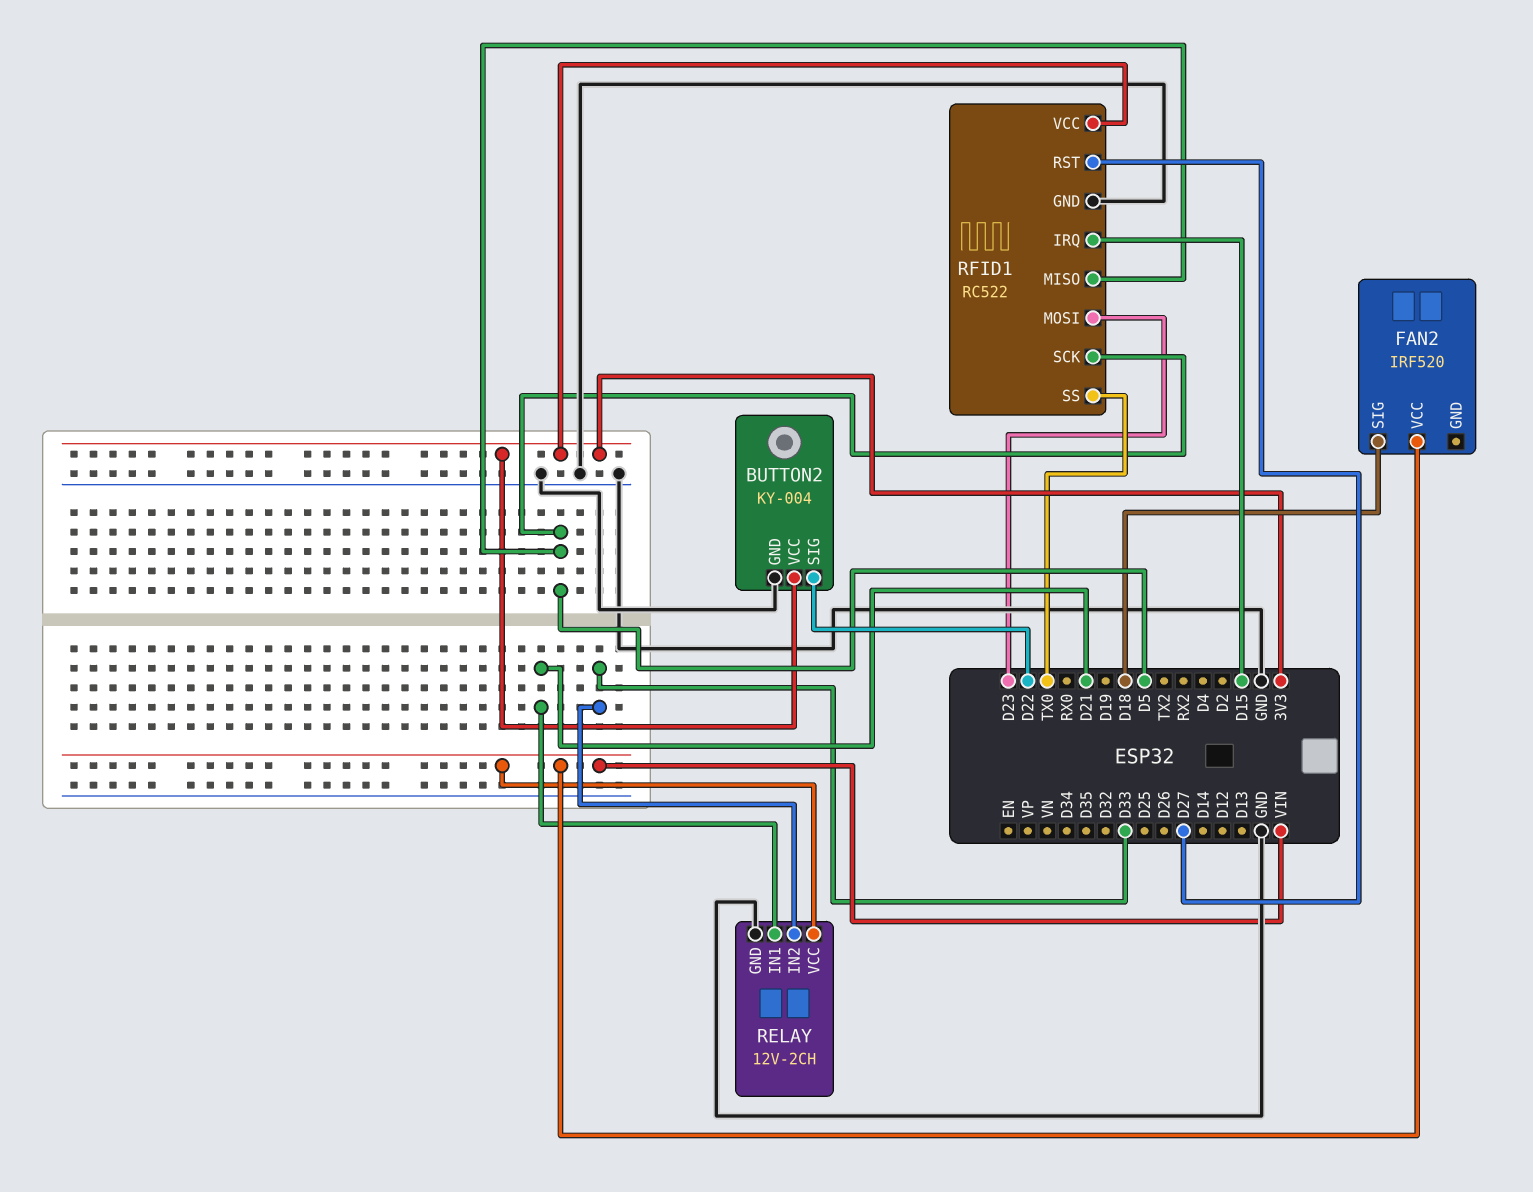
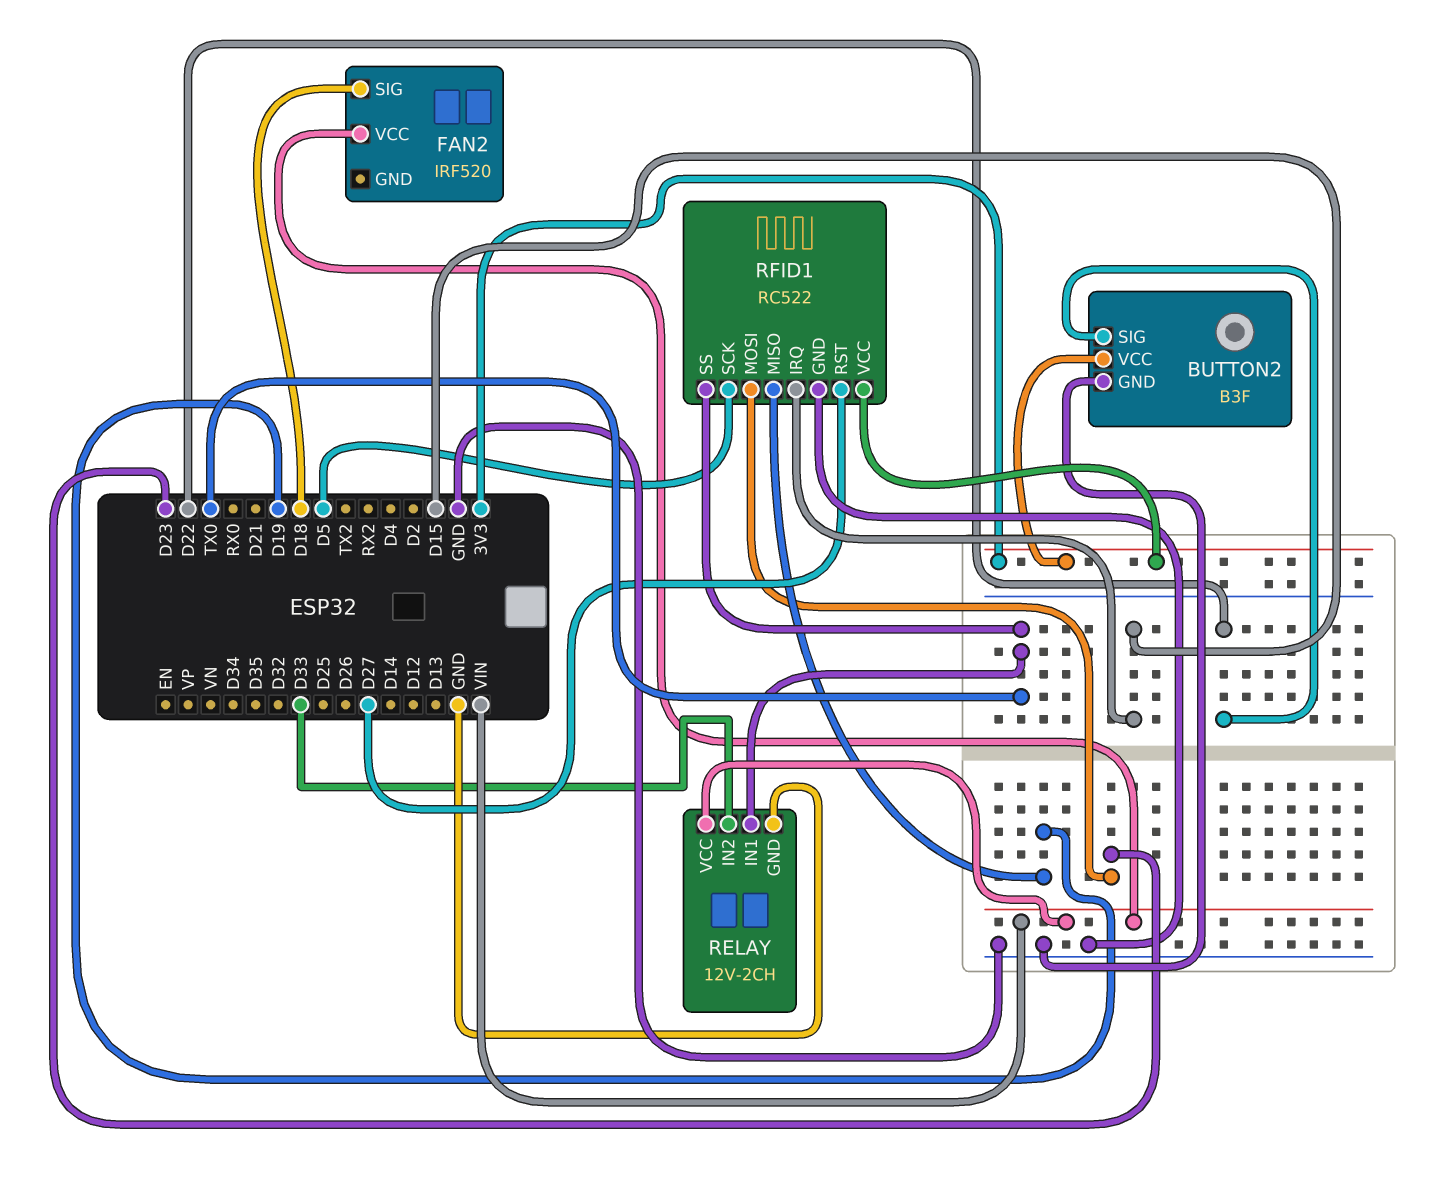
BUTTON2: KY-004 -> B3F
RELAY pin IN1: D21 -> TX0
RFID1 pin MISO: D5 -> D19

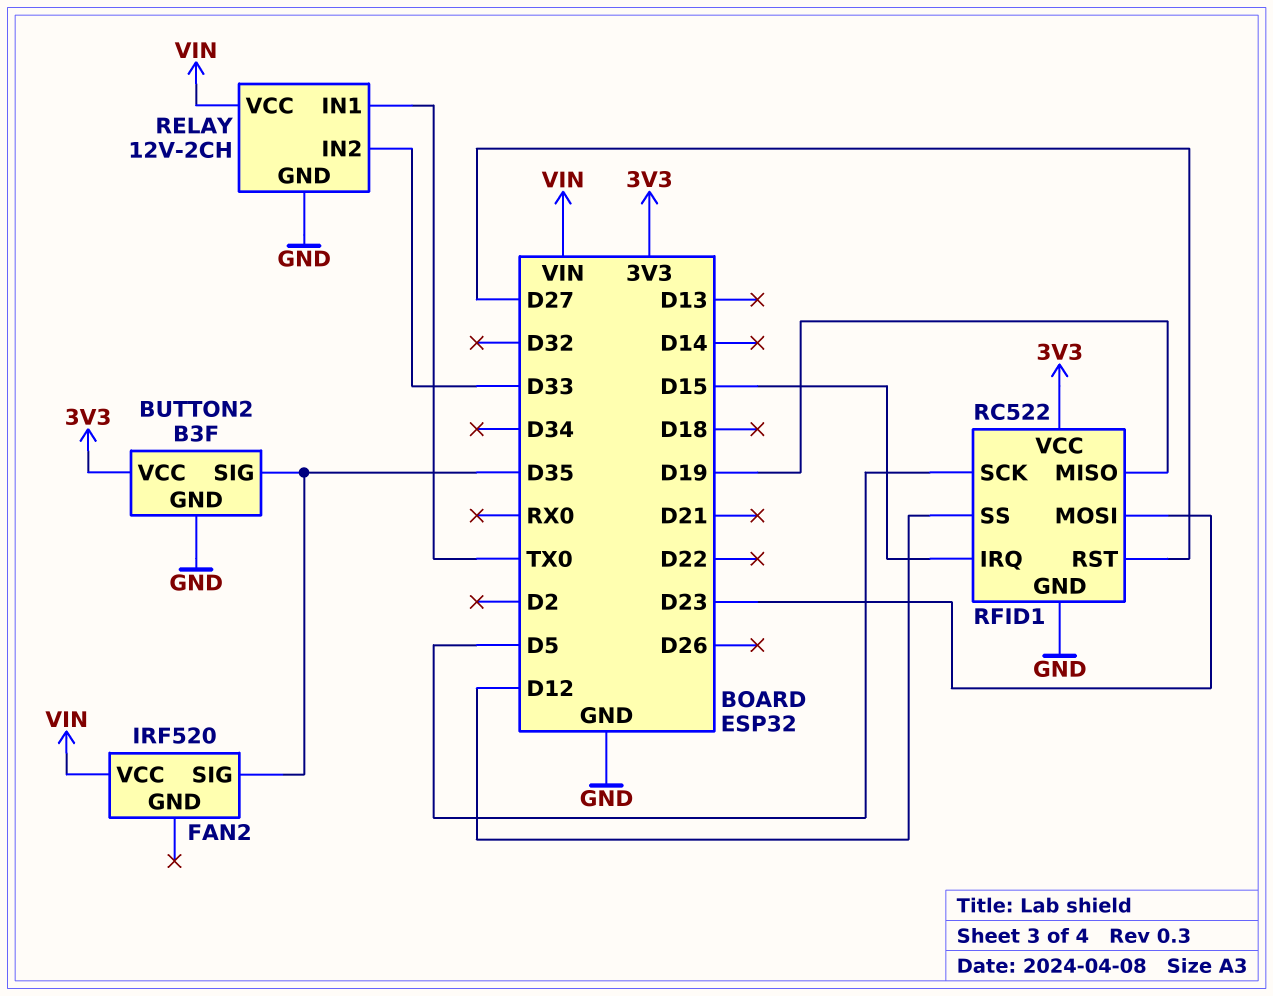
BUTTON2 pin SIG: D22 -> D35
FAN2 pin SIG: D18 -> D35
RFID1 pin SS: TX0 -> D12

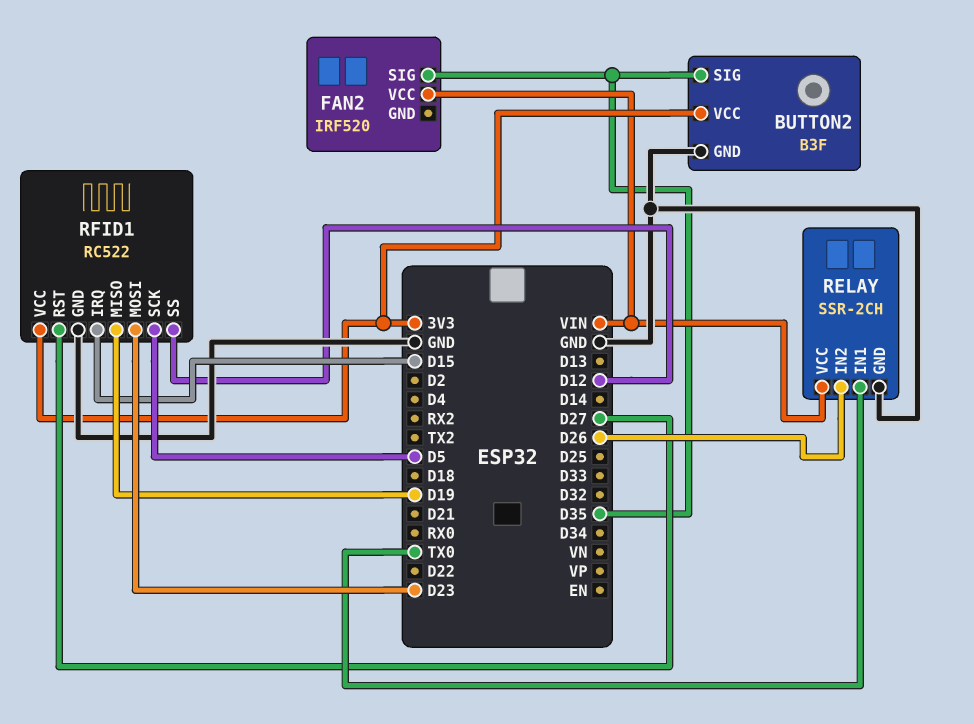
RELAY: 12V-2CH -> SSR-2CH
RELAY pin IN2: D33 -> D26

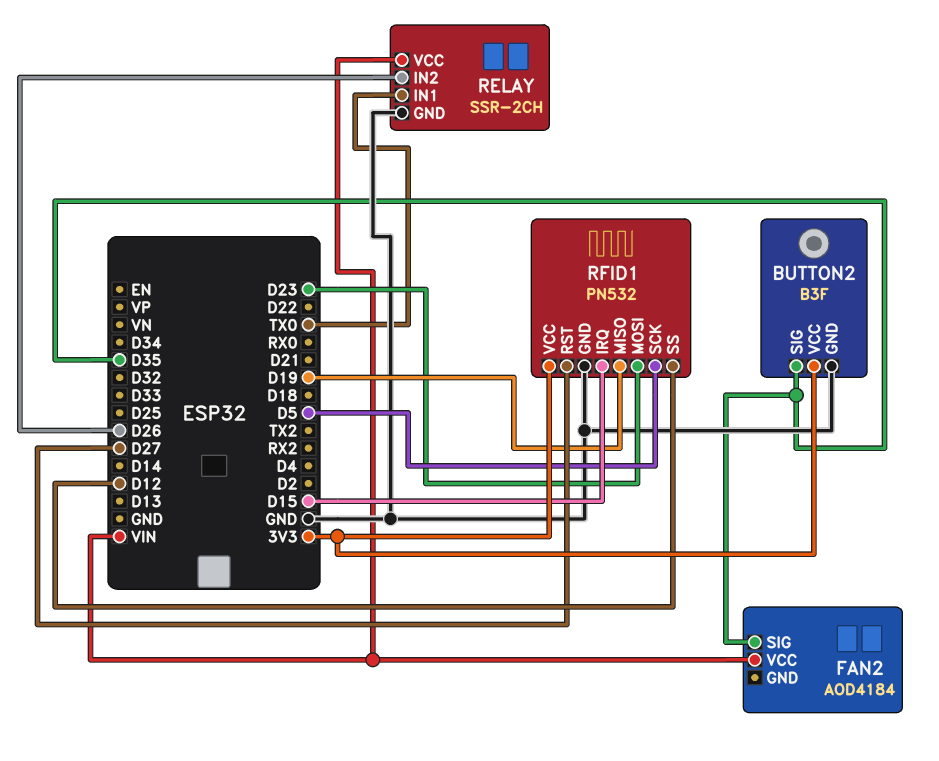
FAN2: IRF520 -> AOD4184
RFID1: RC522 -> PN532

